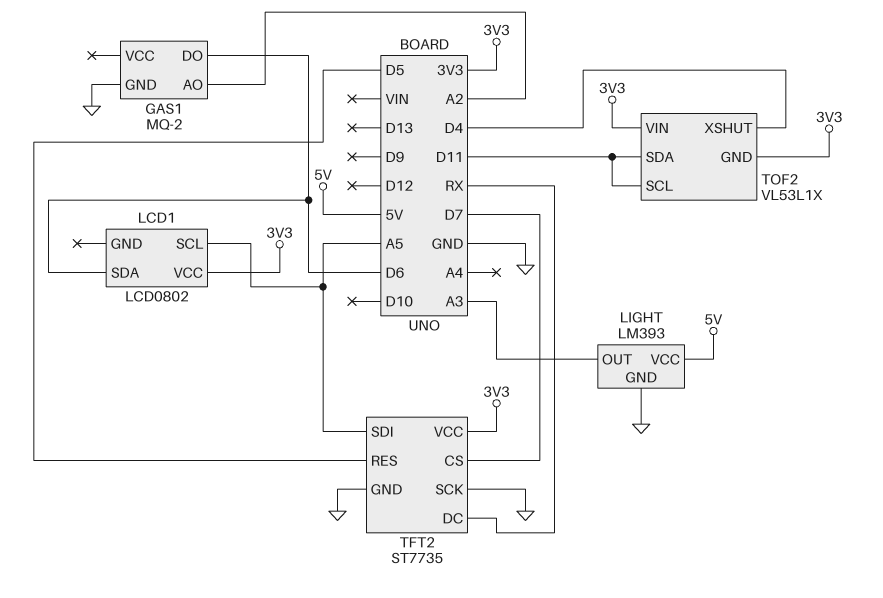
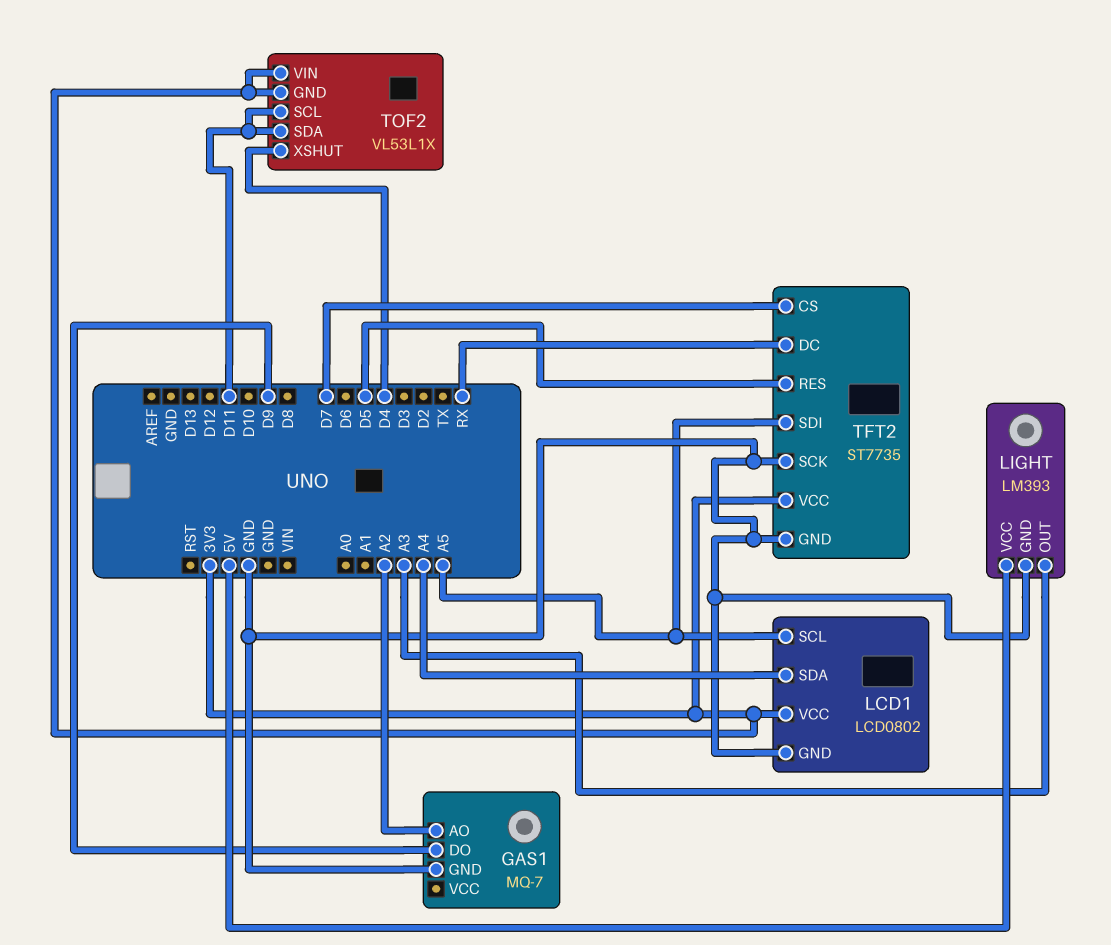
GAS1: MQ-2 -> MQ-7
GAS1 pin DO: D6 -> D9
LCD1 pin GND: none -> GND
LCD1 pin SDA: D6 -> A4

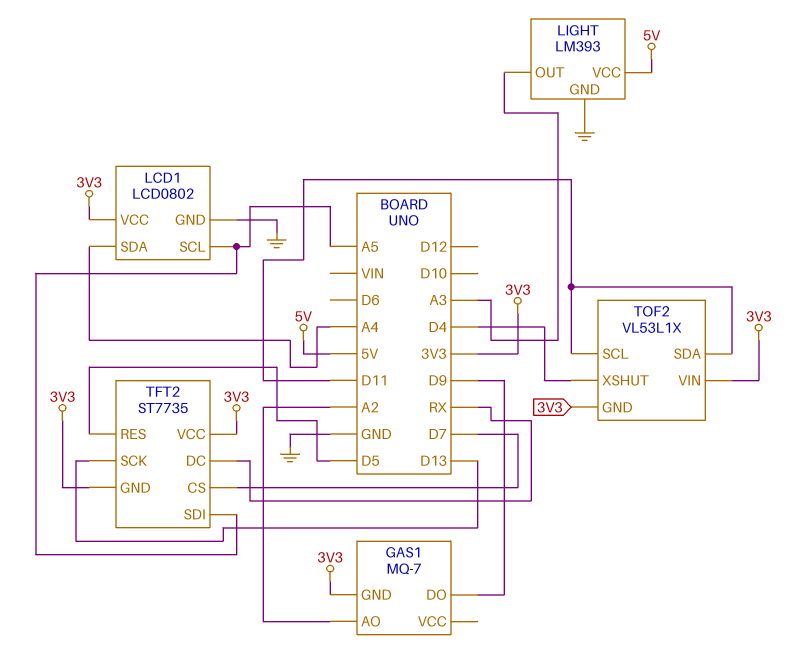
GAS1 pin GND: GND -> 3V3
TFT2 pin GND: GND -> 3V3
TFT2 pin SCK: GND -> D13

